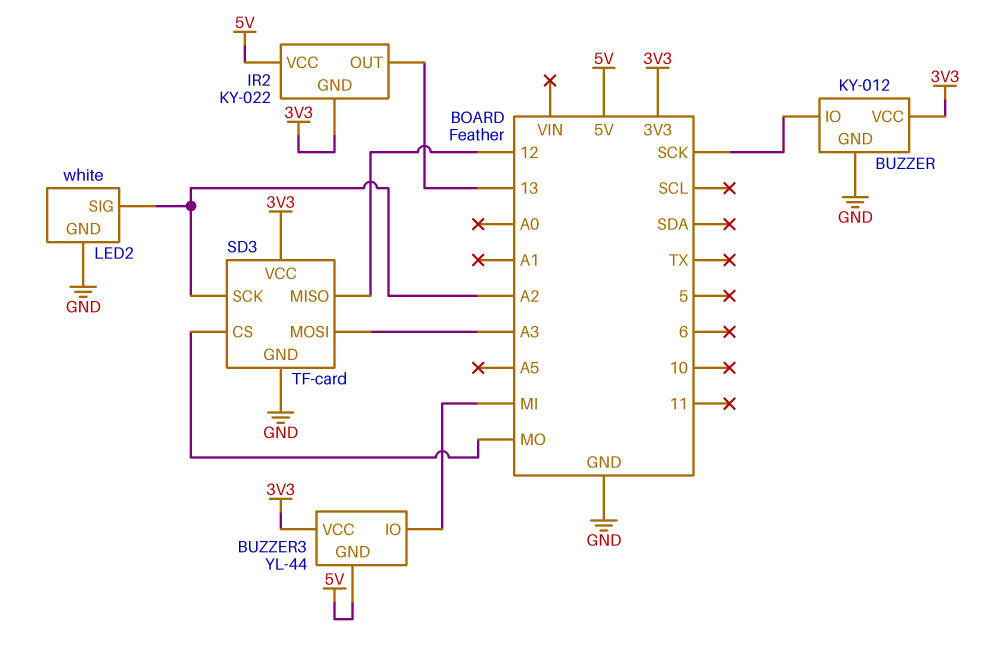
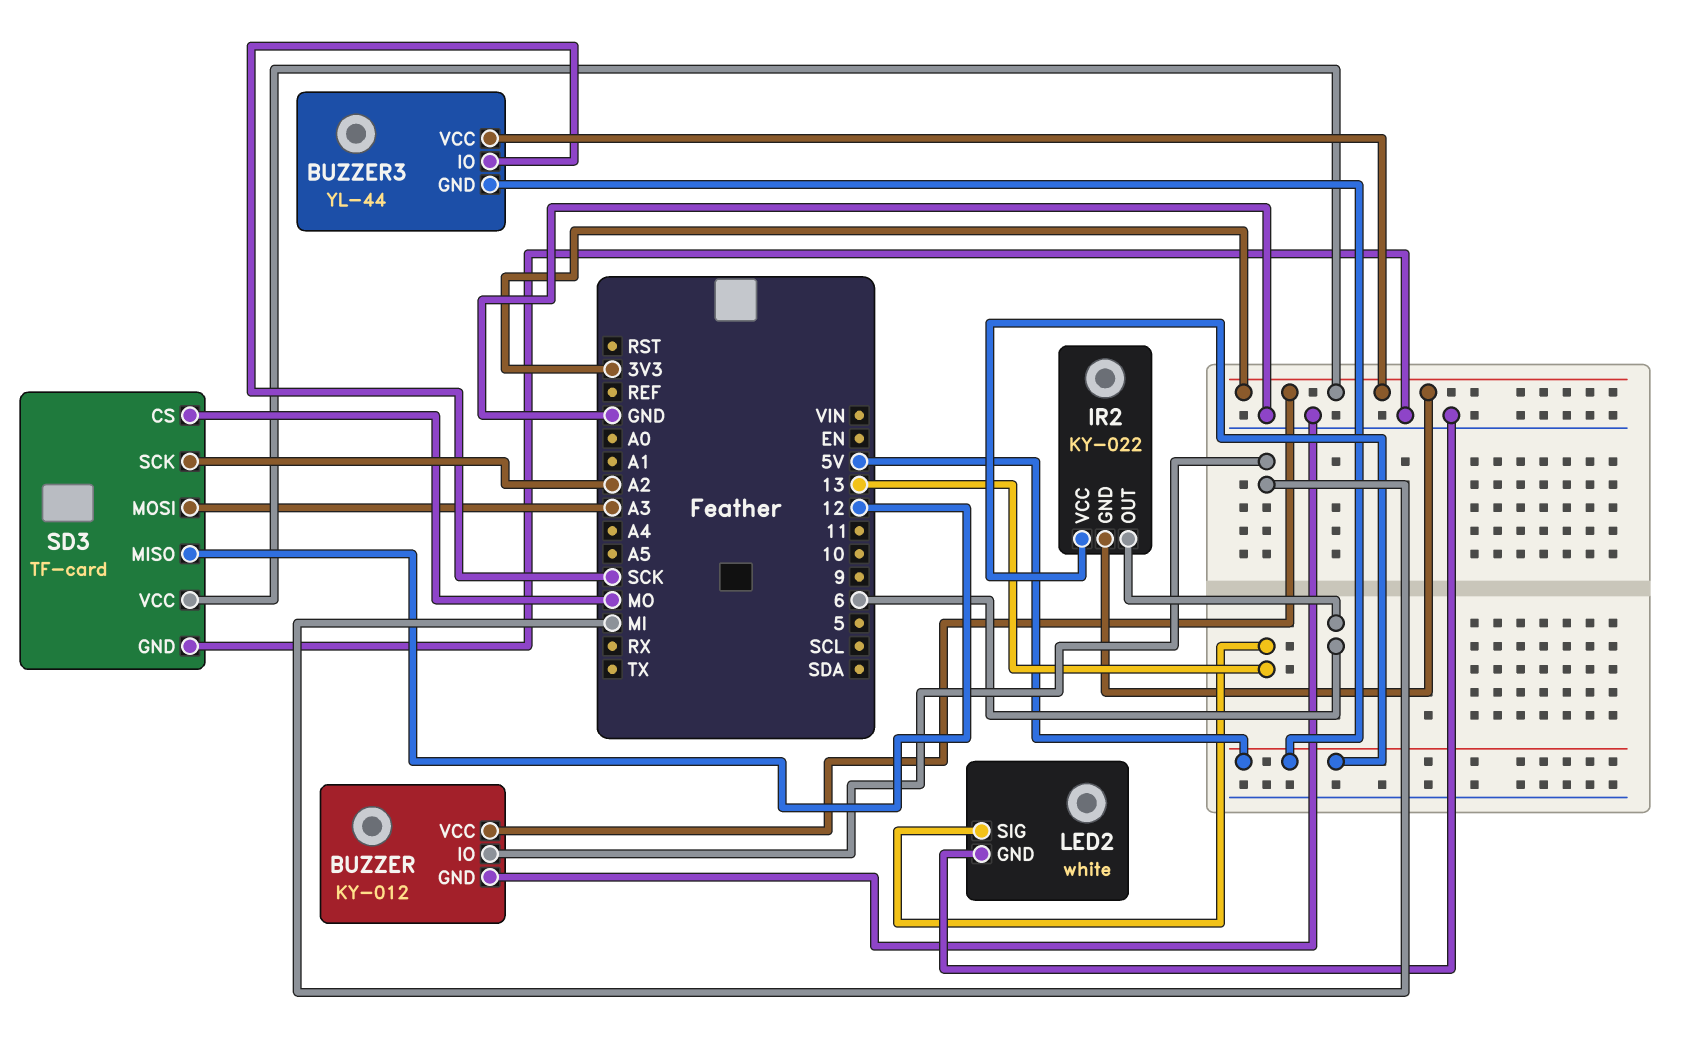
BUZZER pin IO: SCK -> MI
BUZZER3 pin IO: MI -> SCK
IR2 pin OUT: 13 -> 6
LED2 pin SIG: A2 -> 13

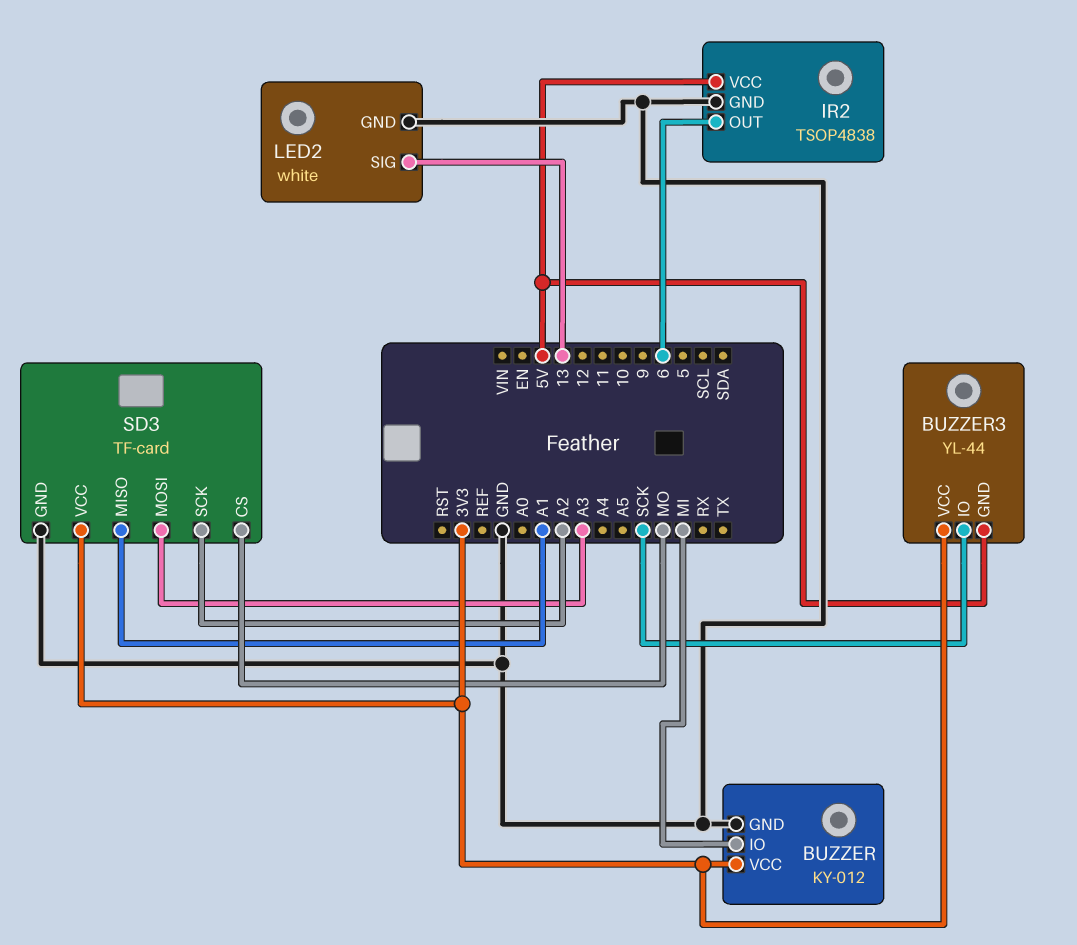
IR2: KY-022 -> TSOP4838
IR2 pin GND: 3V3 -> GND
SD3 pin MISO: 12 -> A1

